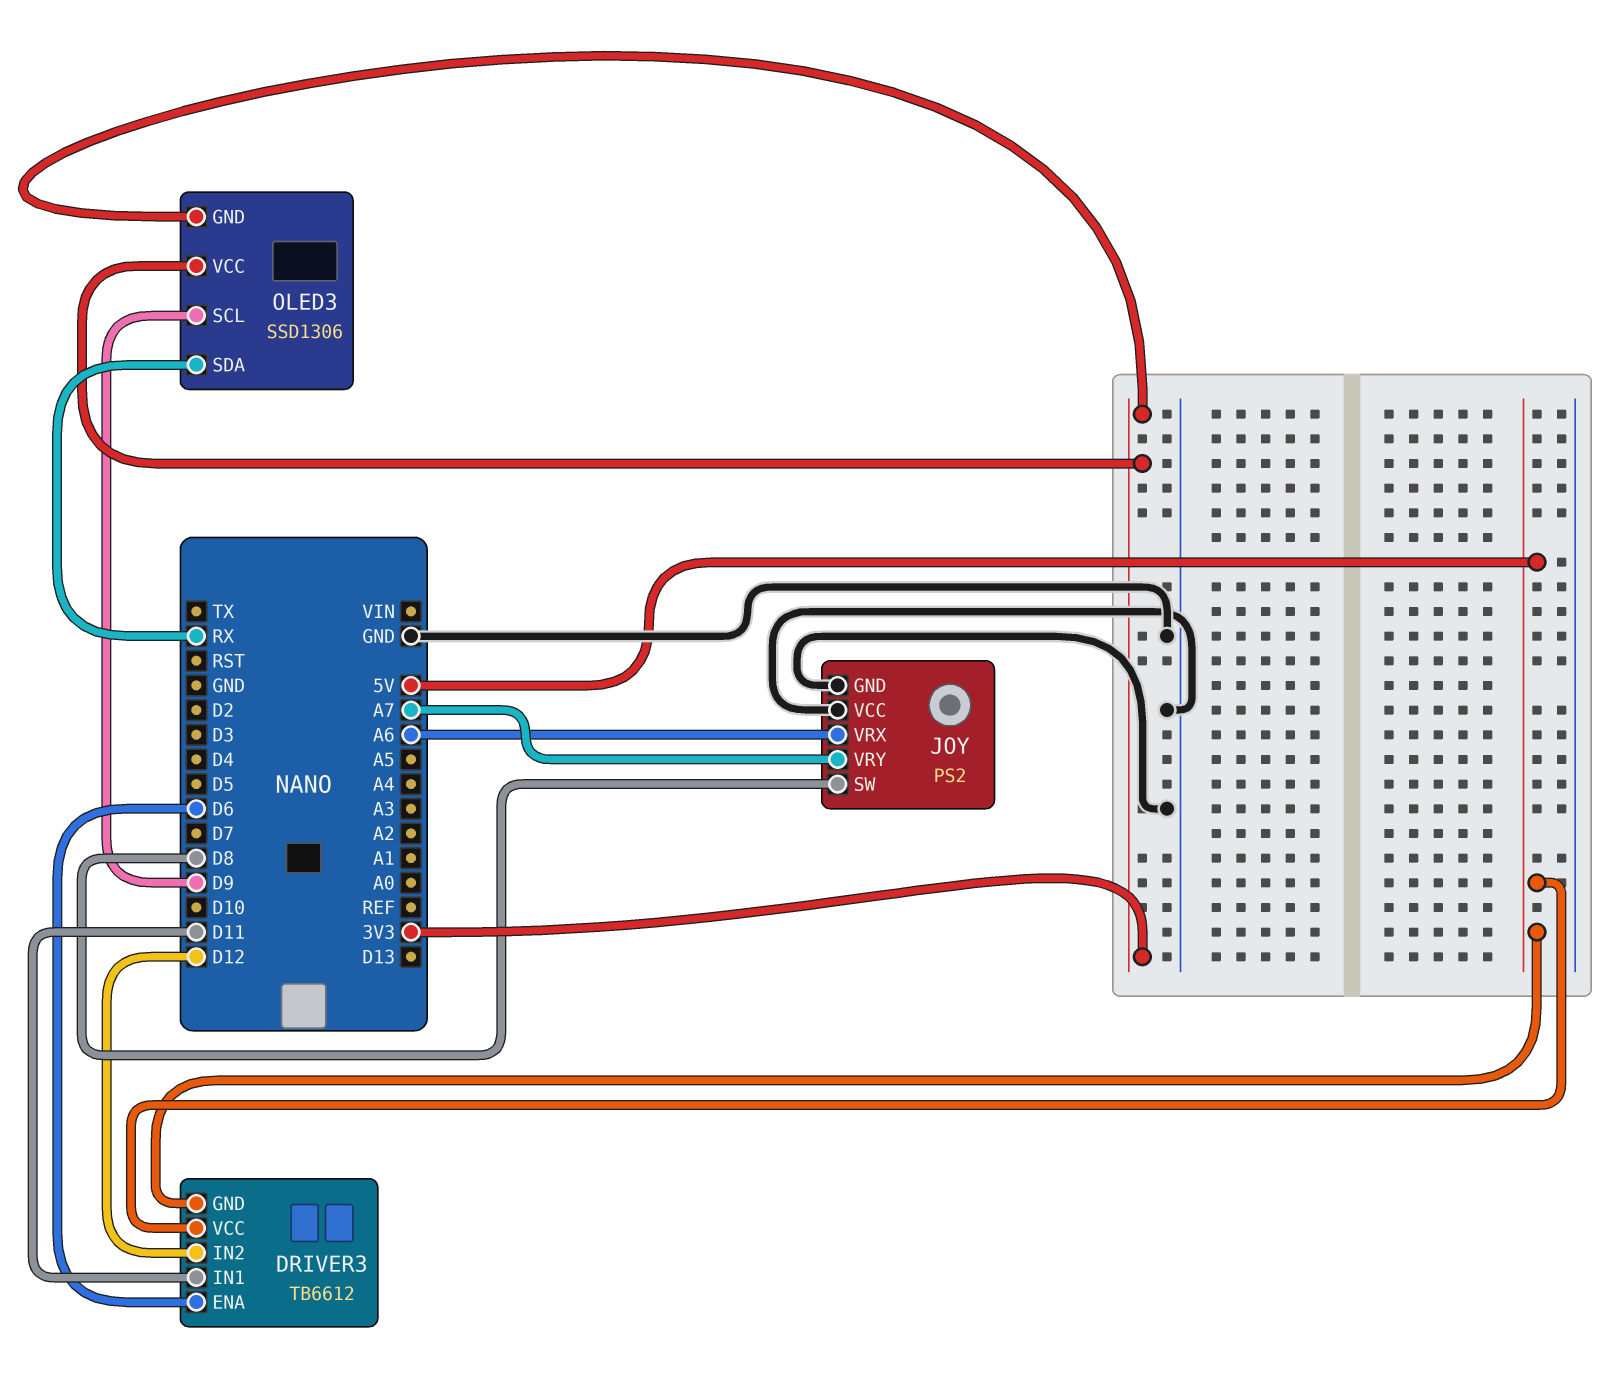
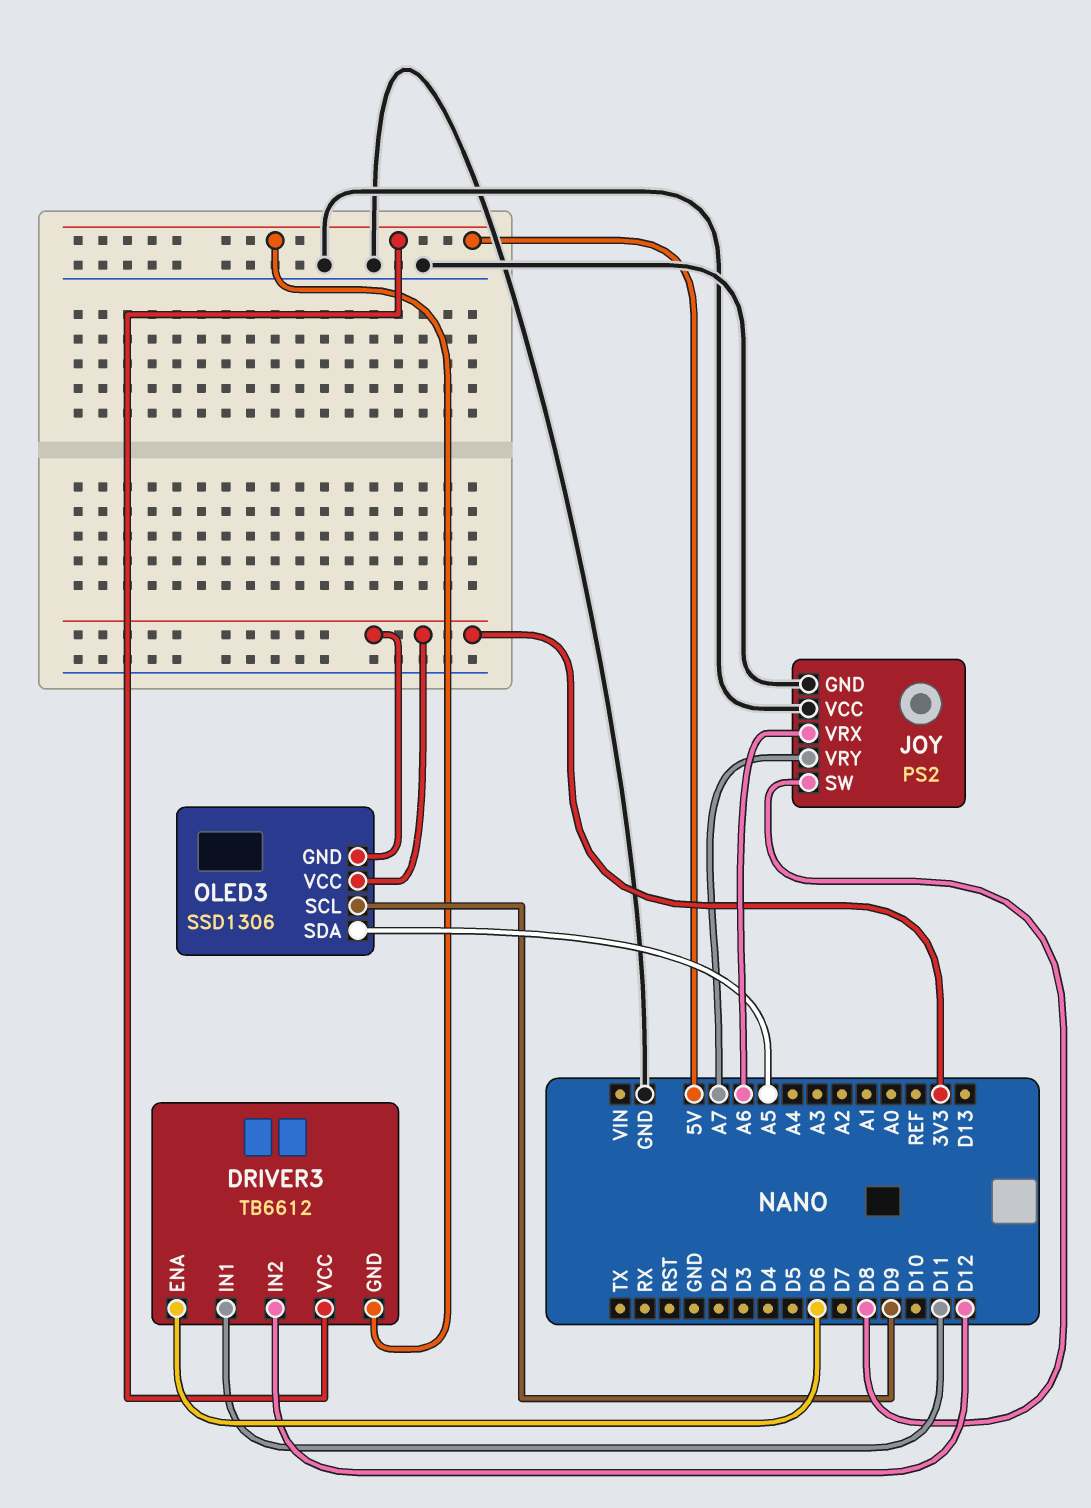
OLED3 pin SDA: RX -> A5

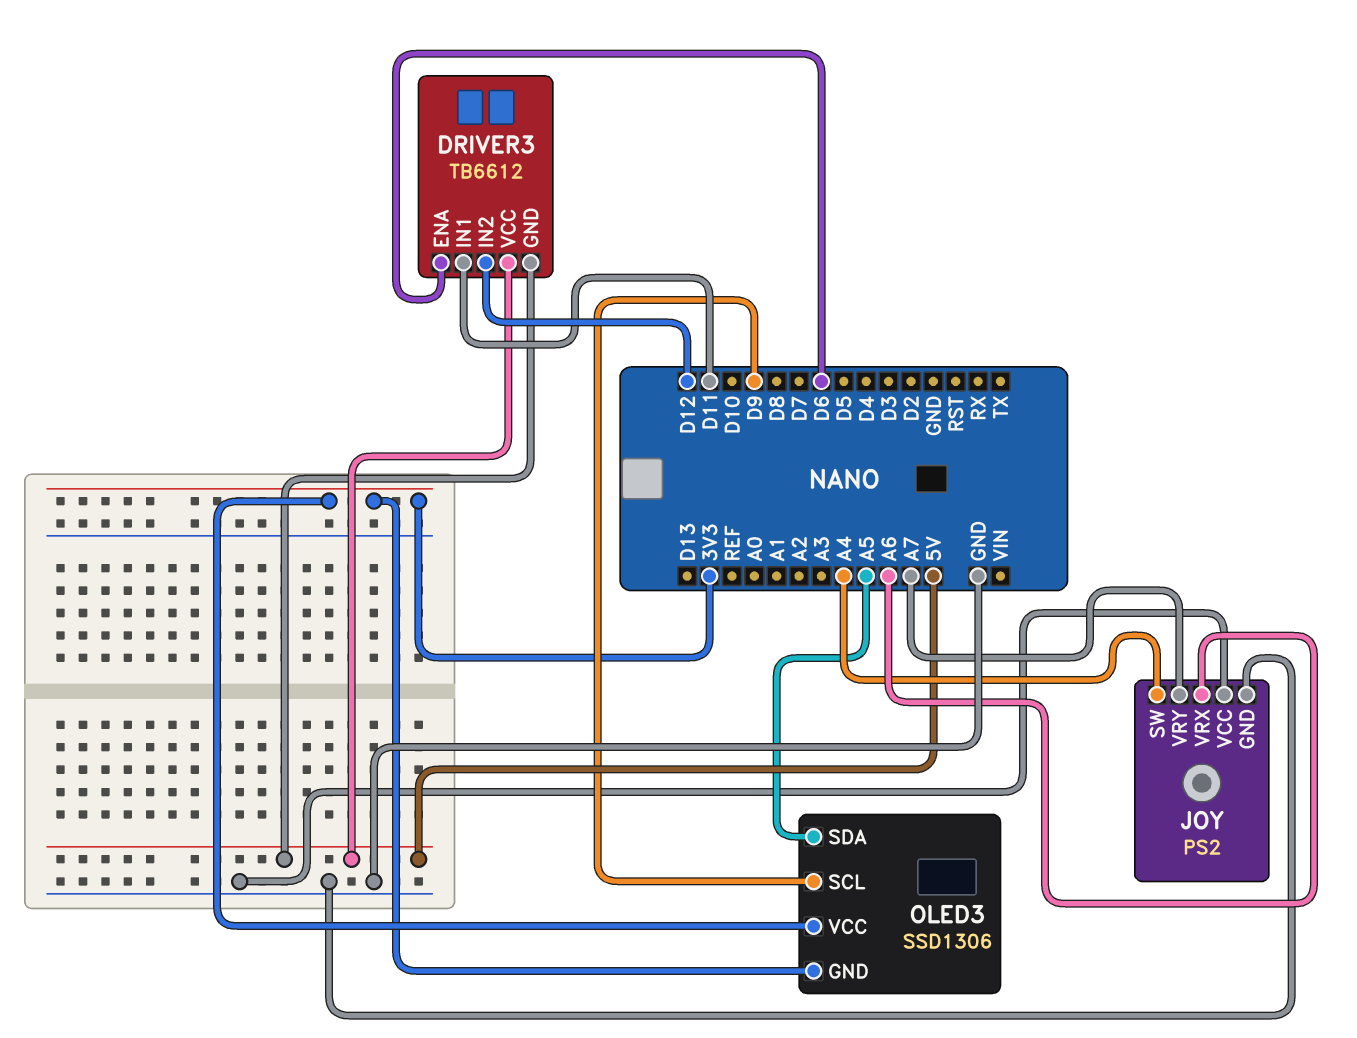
JOY pin SW: D8 -> A4

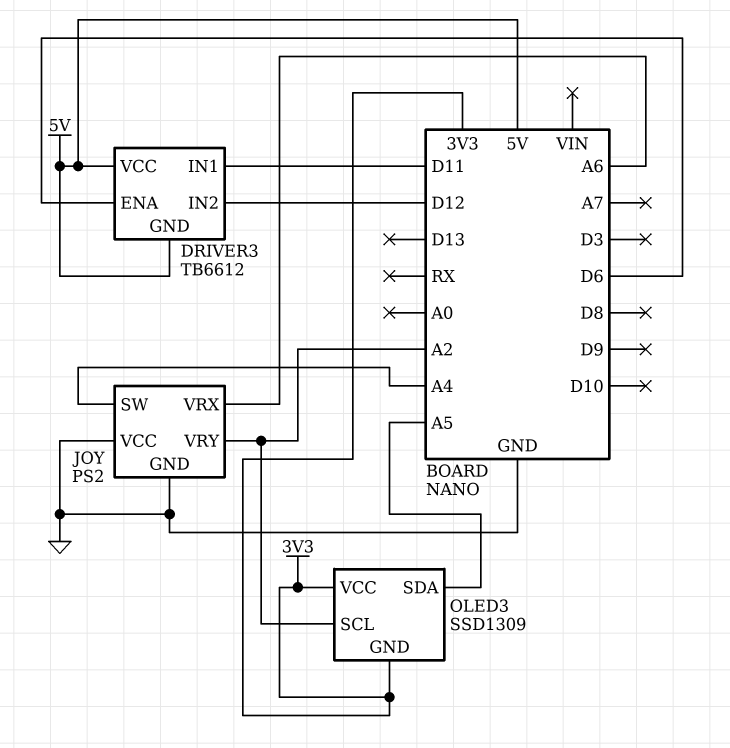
JOY pin VRY: A7 -> A2
OLED3: SSD1306 -> SSD1309
OLED3 pin SCL: D9 -> A2

